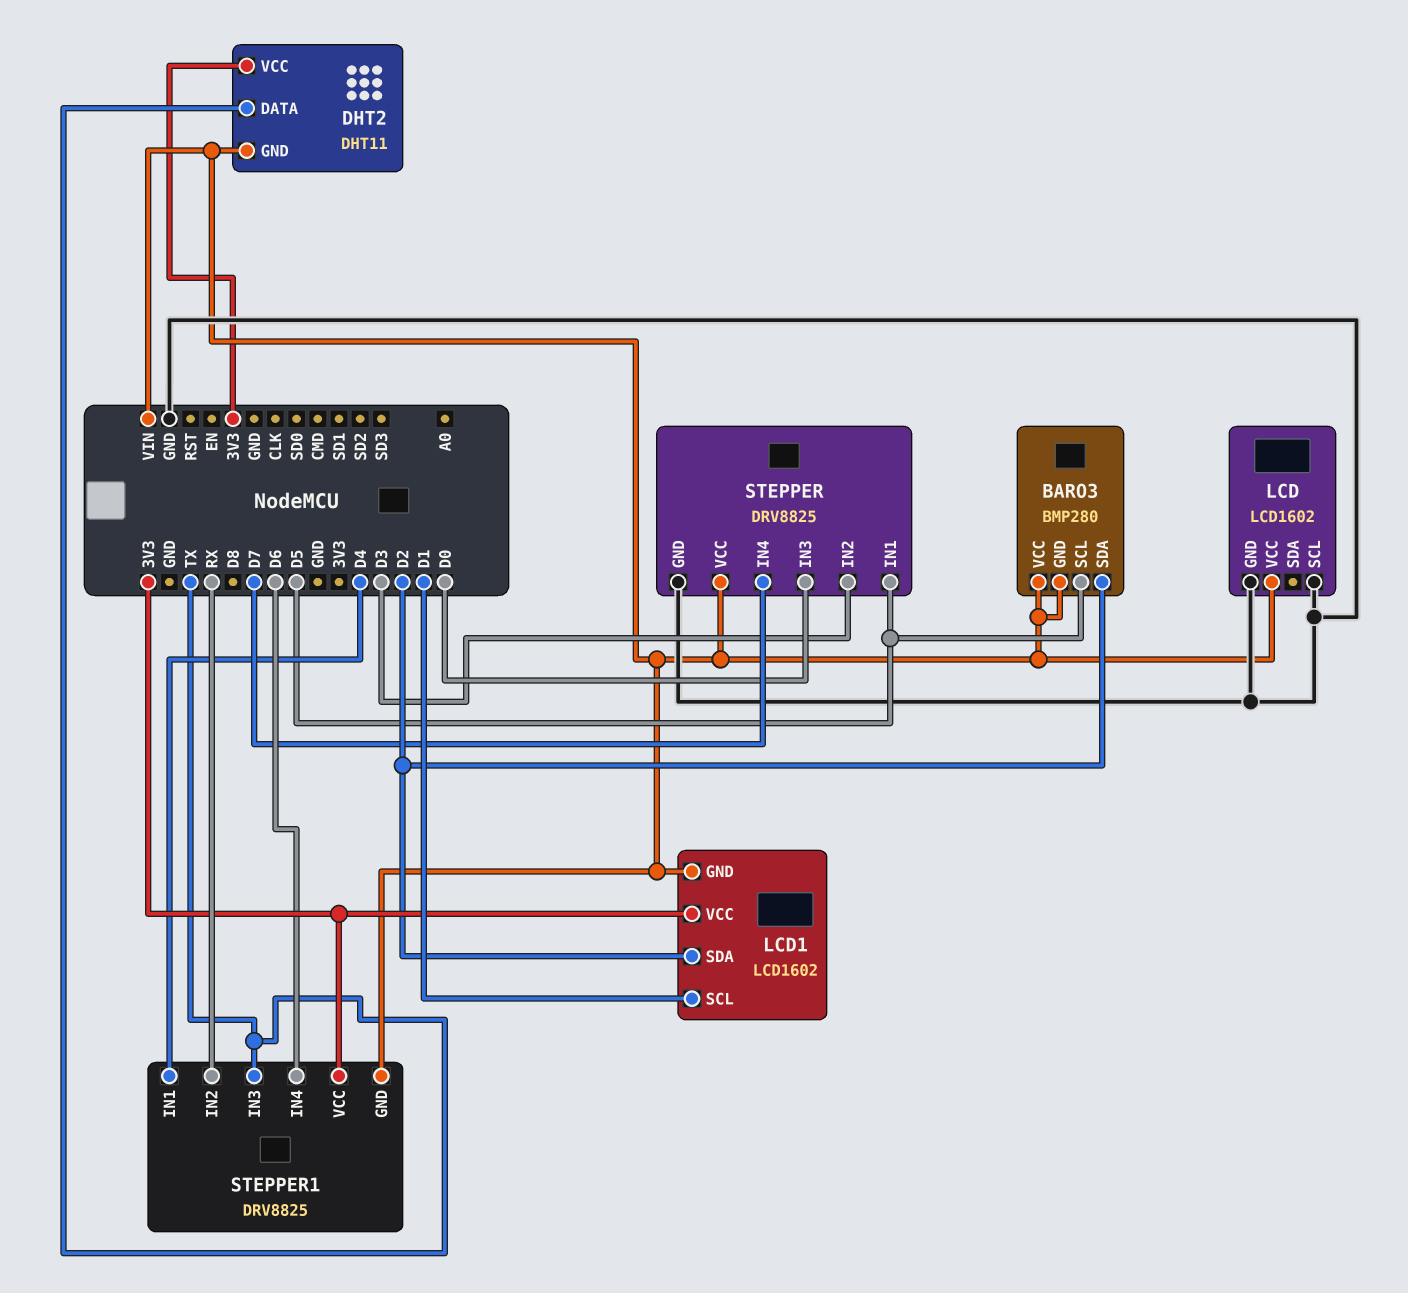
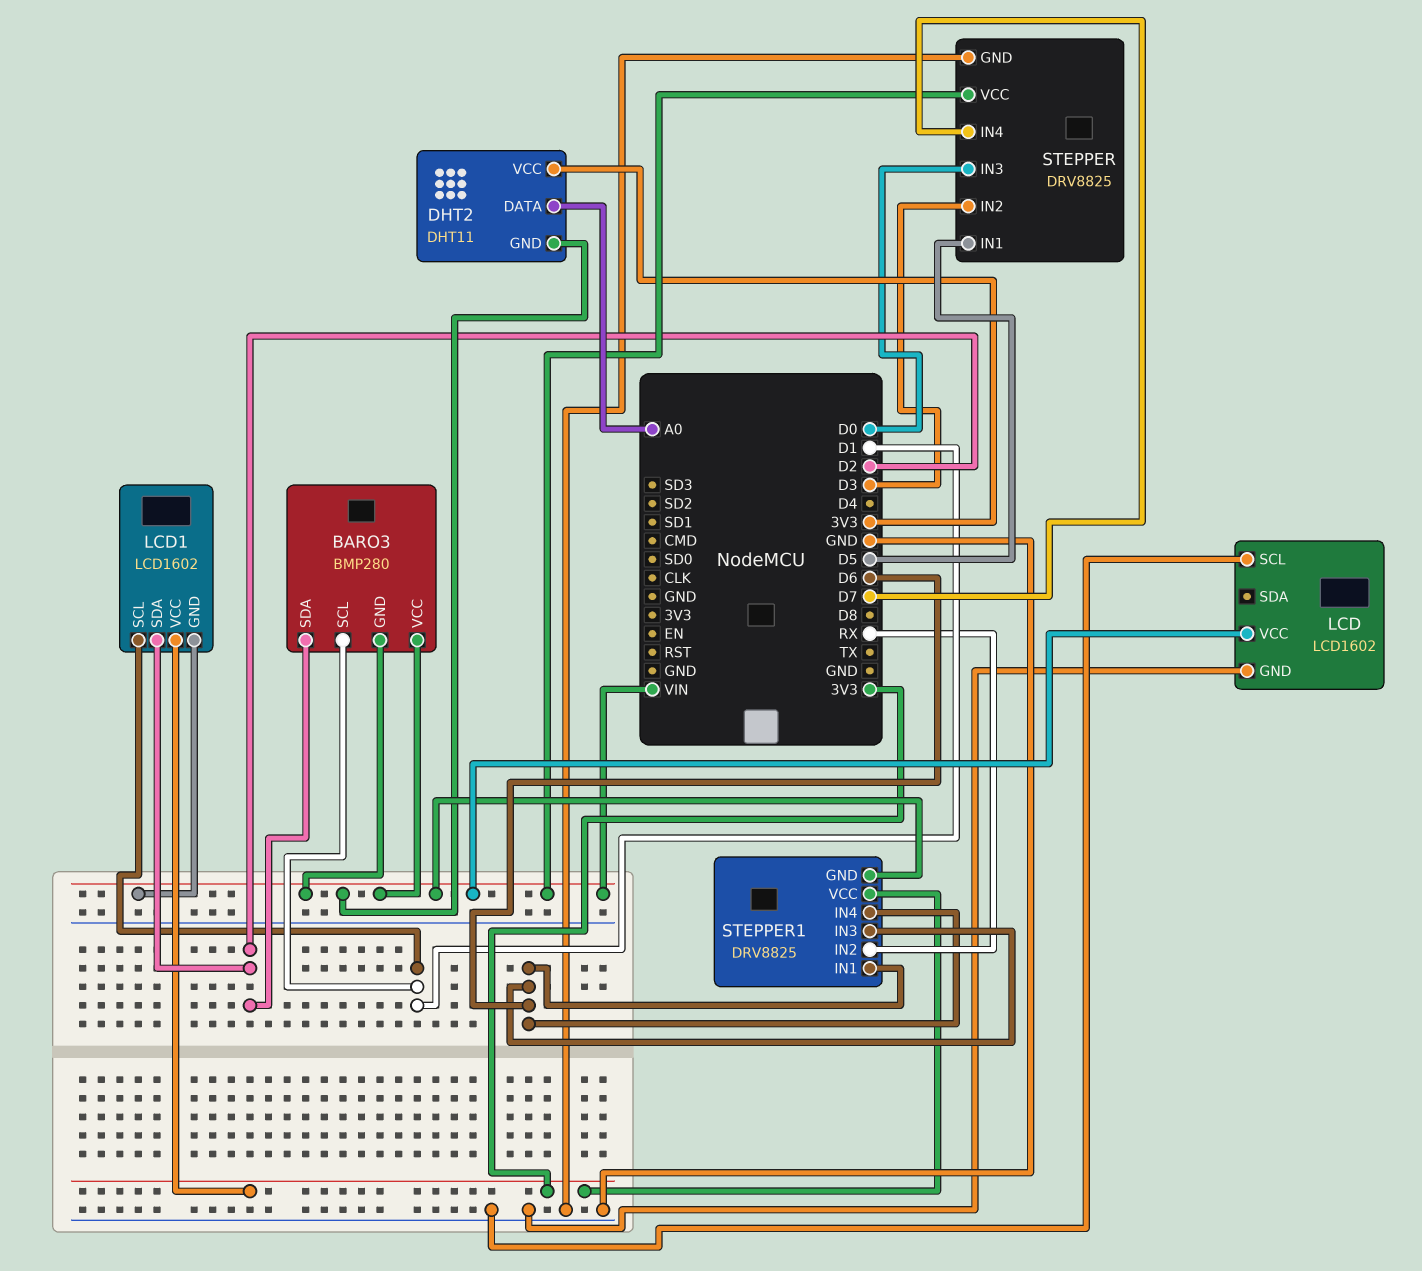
BARO3 pin SCL: D5 -> D1
DHT2 pin DATA: TX -> A0
STEPPER1 pin IN1: D4 -> D6
STEPPER1 pin IN3: TX -> D6

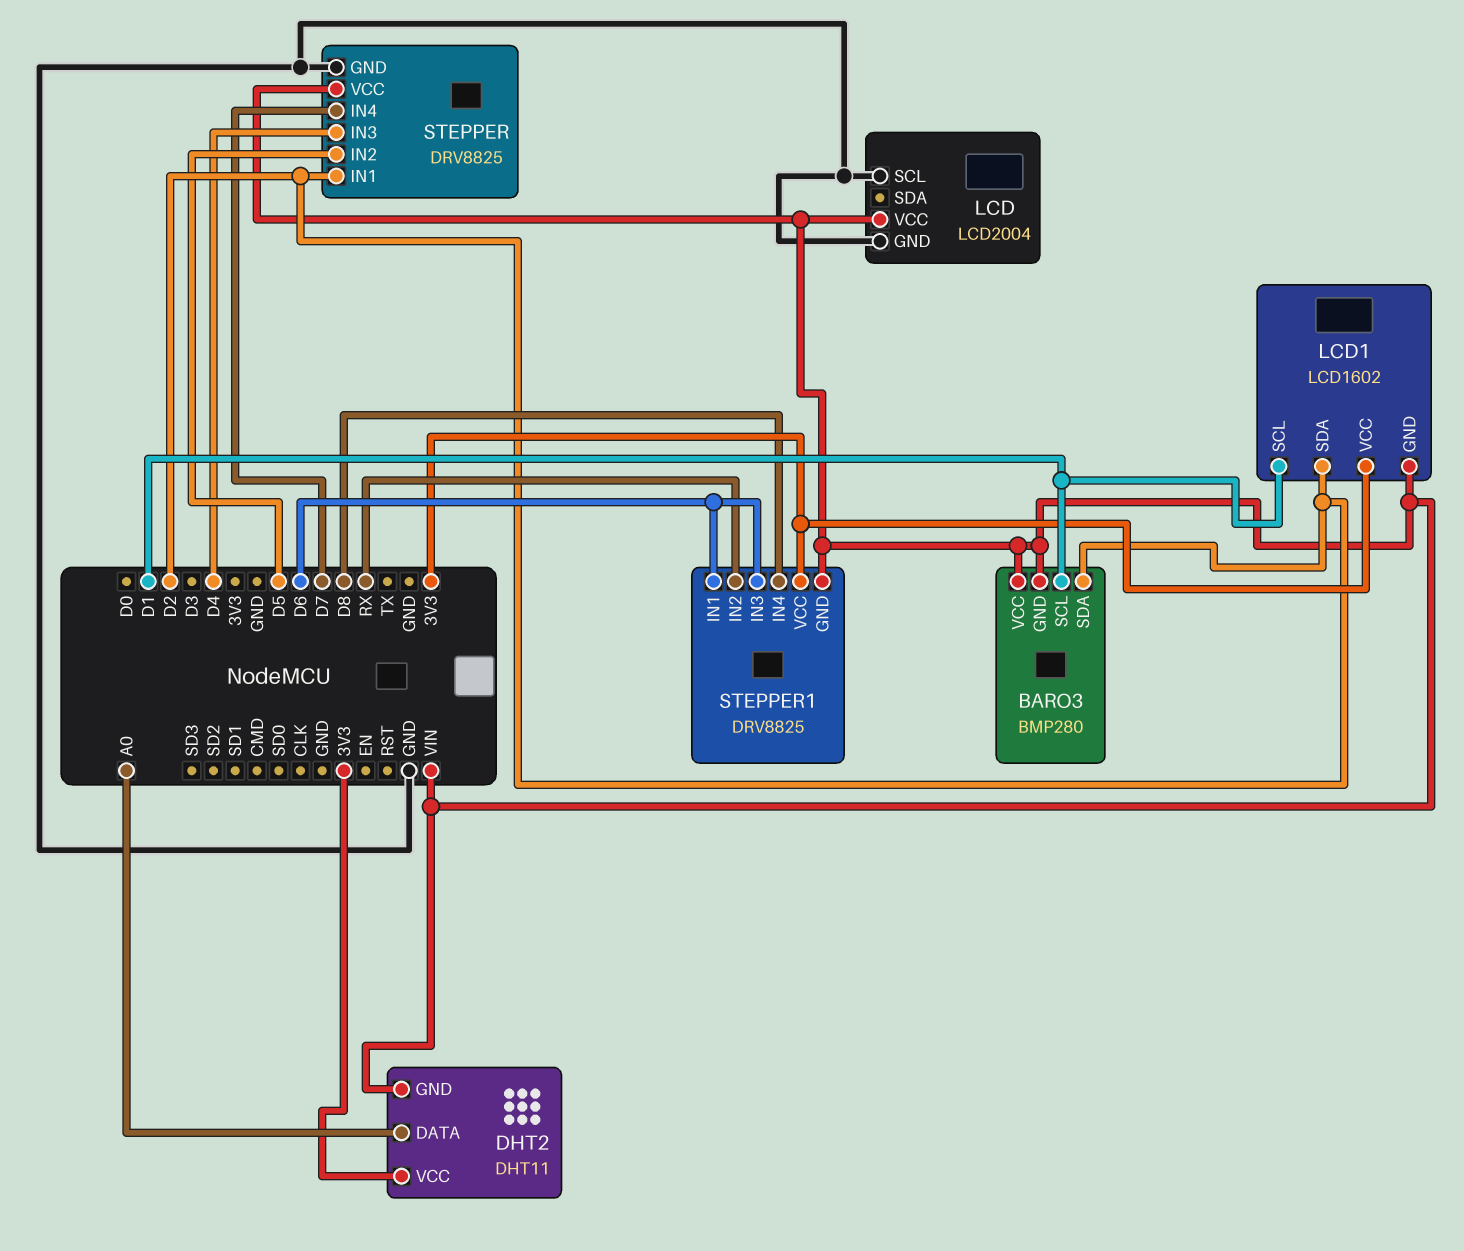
LCD: LCD1602 -> LCD2004
STEPPER pin IN1: D5 -> D2
STEPPER pin IN2: D3 -> D5
STEPPER pin IN3: D0 -> D4
STEPPER1 pin IN4: D6 -> D8

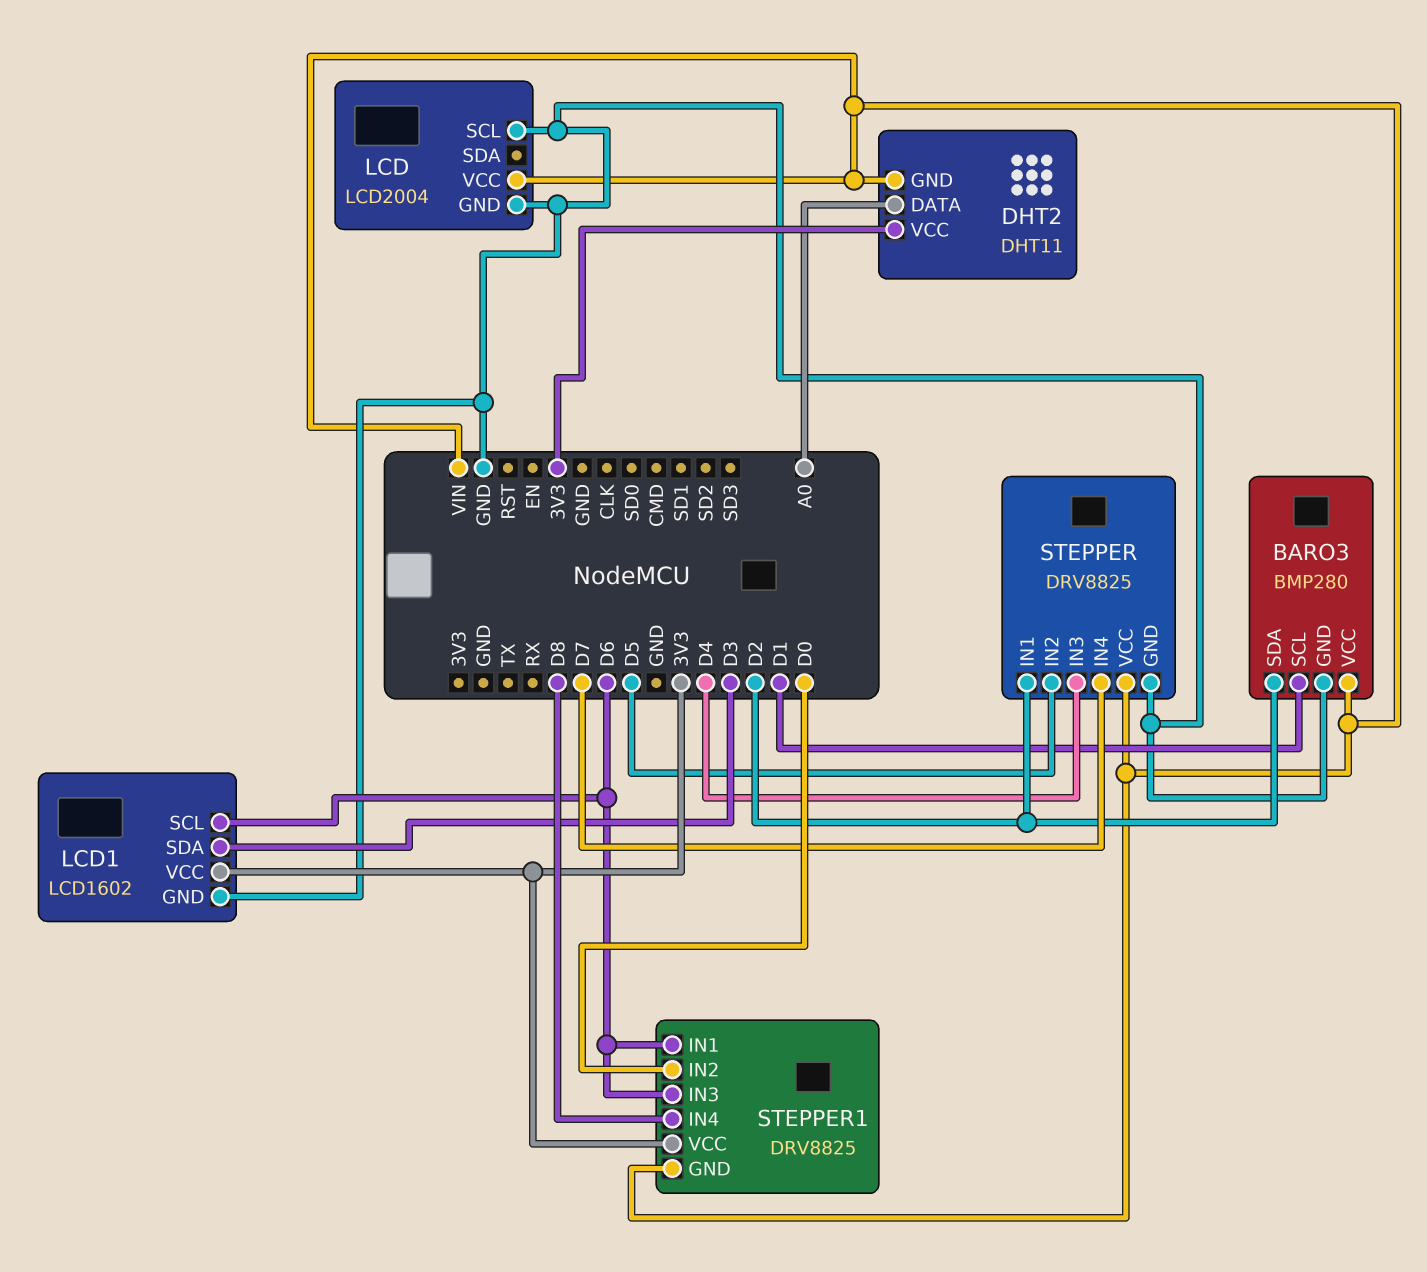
BARO3 pin GND: VIN -> GND
LCD1 pin GND: VIN -> GND
LCD1 pin SCL: D1 -> D6
LCD1 pin SDA: D2 -> D3
STEPPER1 pin IN2: RX -> D0

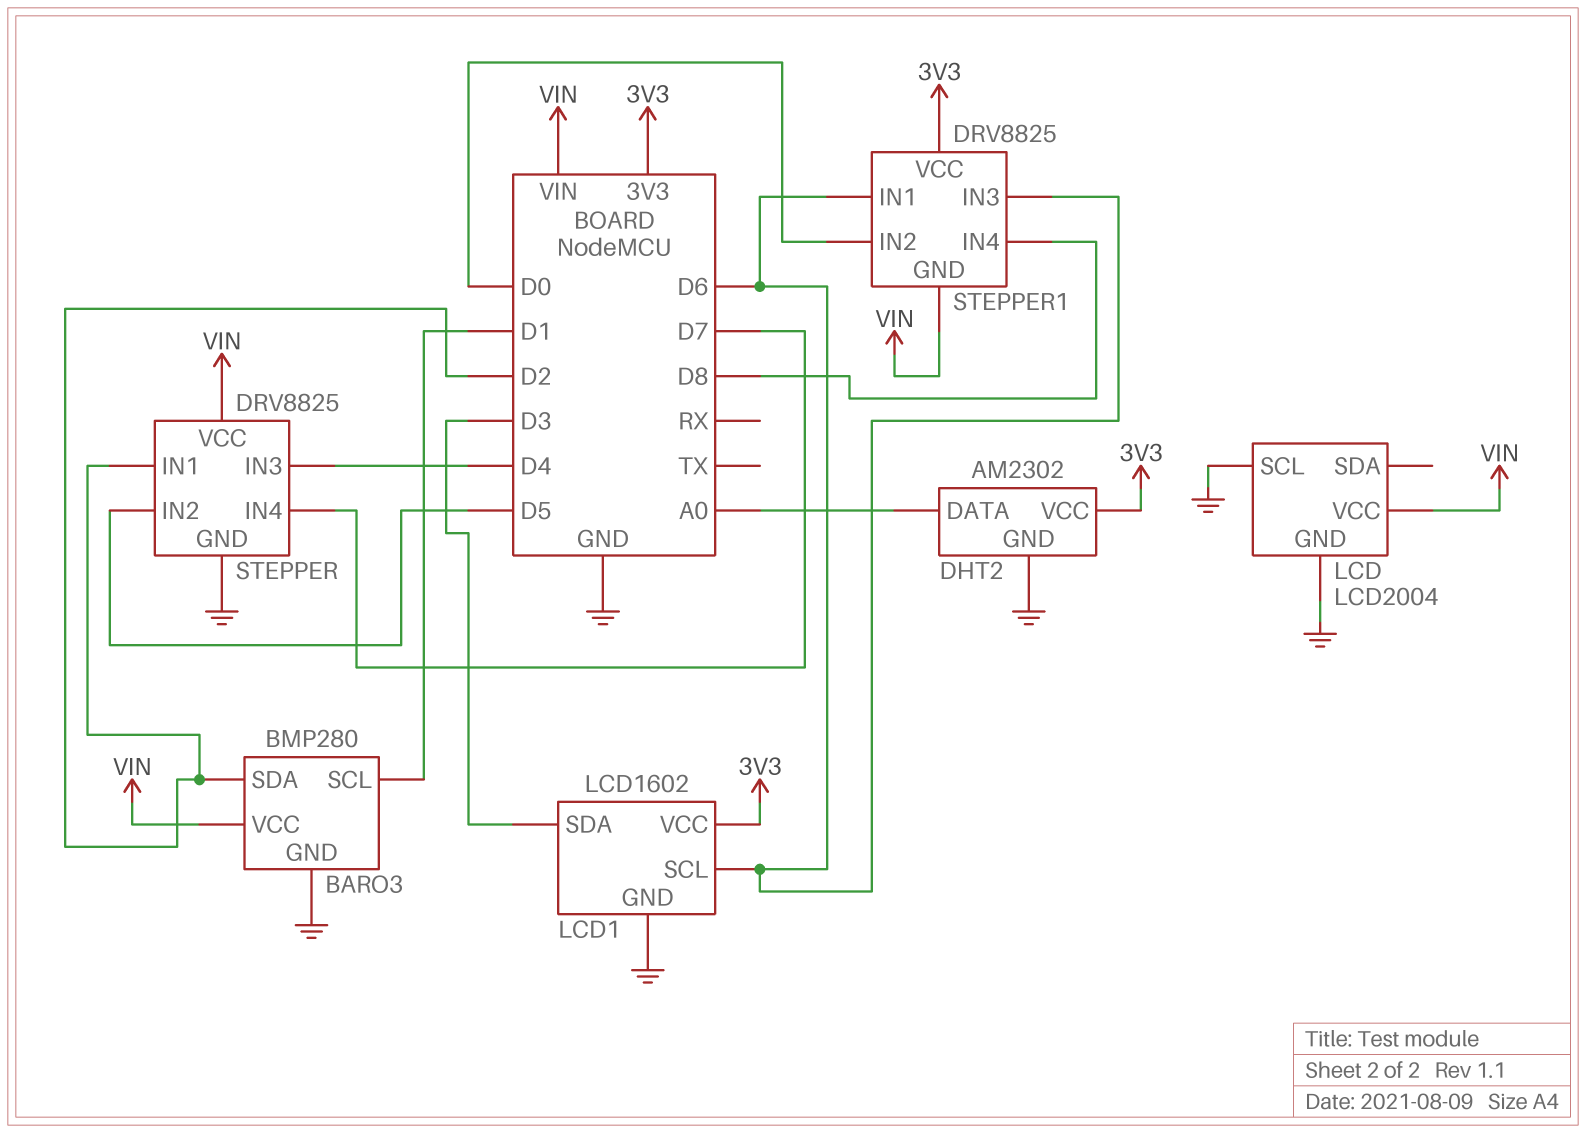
DHT2: DHT11 -> AM2302
DHT2 pin GND: VIN -> GND

